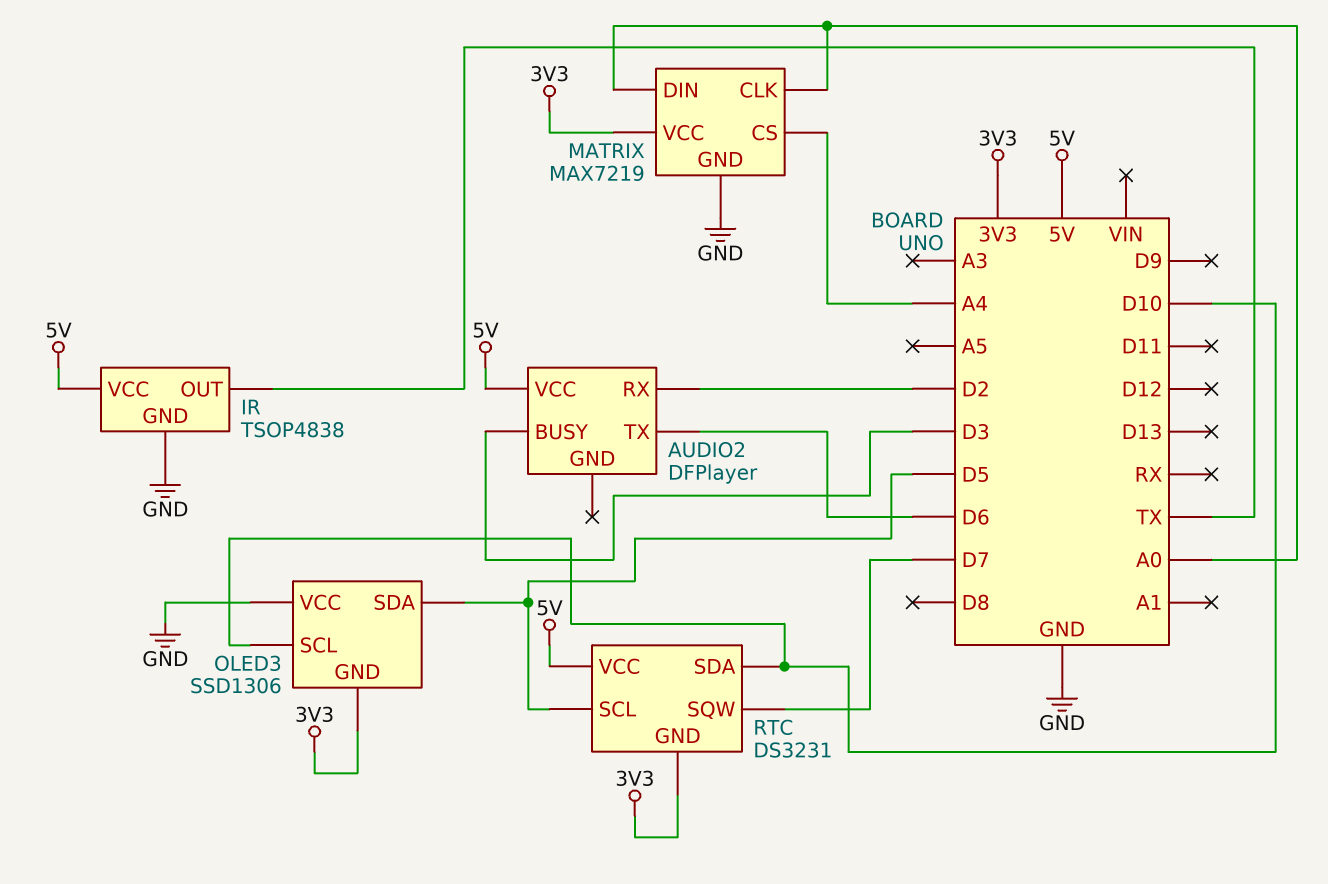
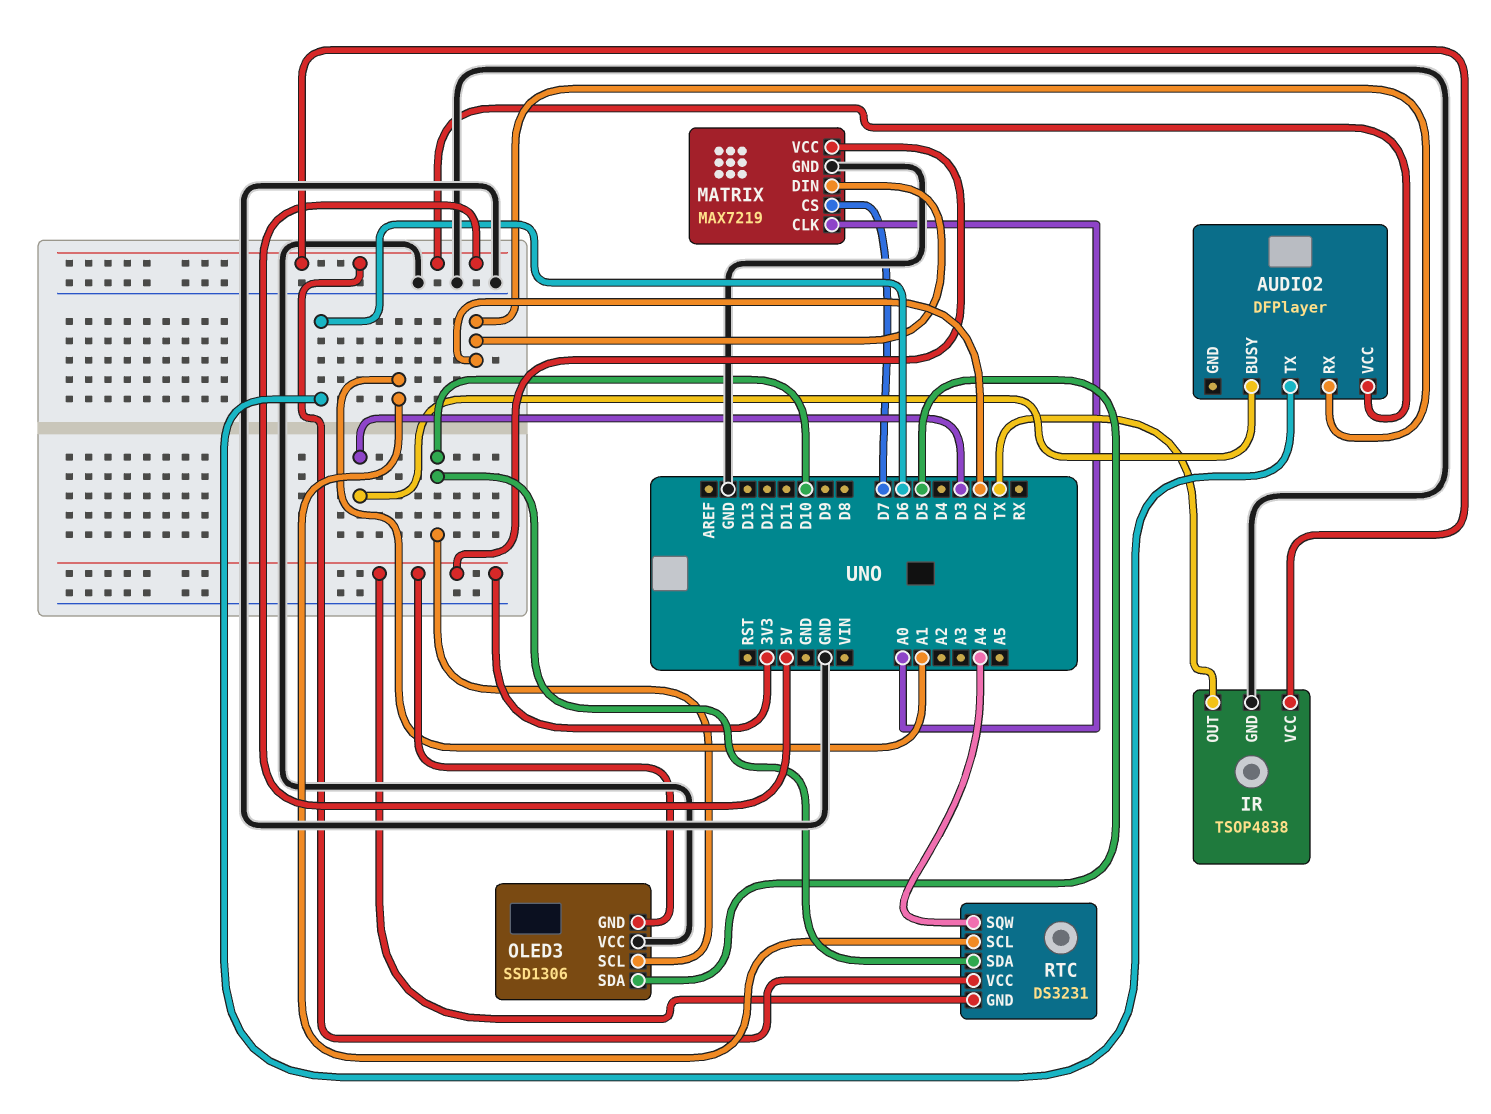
MATRIX pin CS: A4 -> D7
MATRIX pin DIN: A0 -> D2
RTC pin SCL: D5 -> A1
RTC pin SQW: D7 -> A4

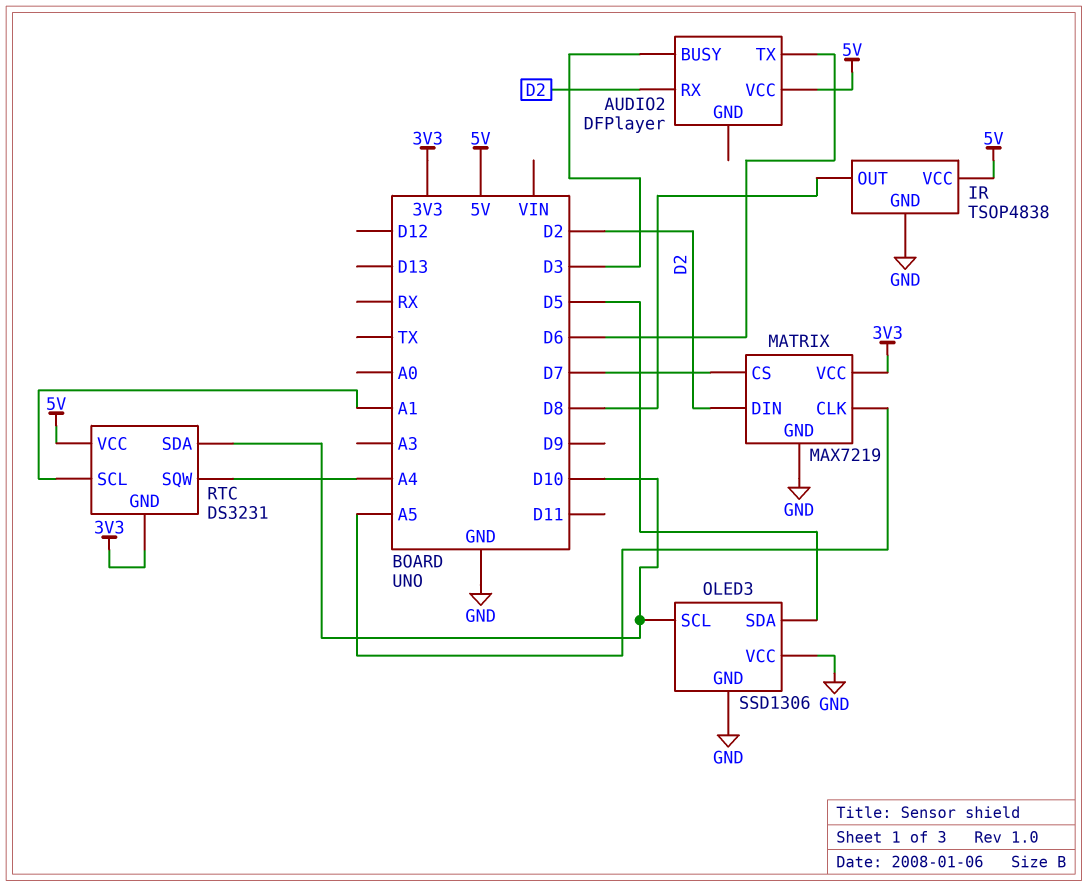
IR pin OUT: TX -> D8
MATRIX pin CLK: A0 -> A5
OLED3 pin GND: 3V3 -> GND

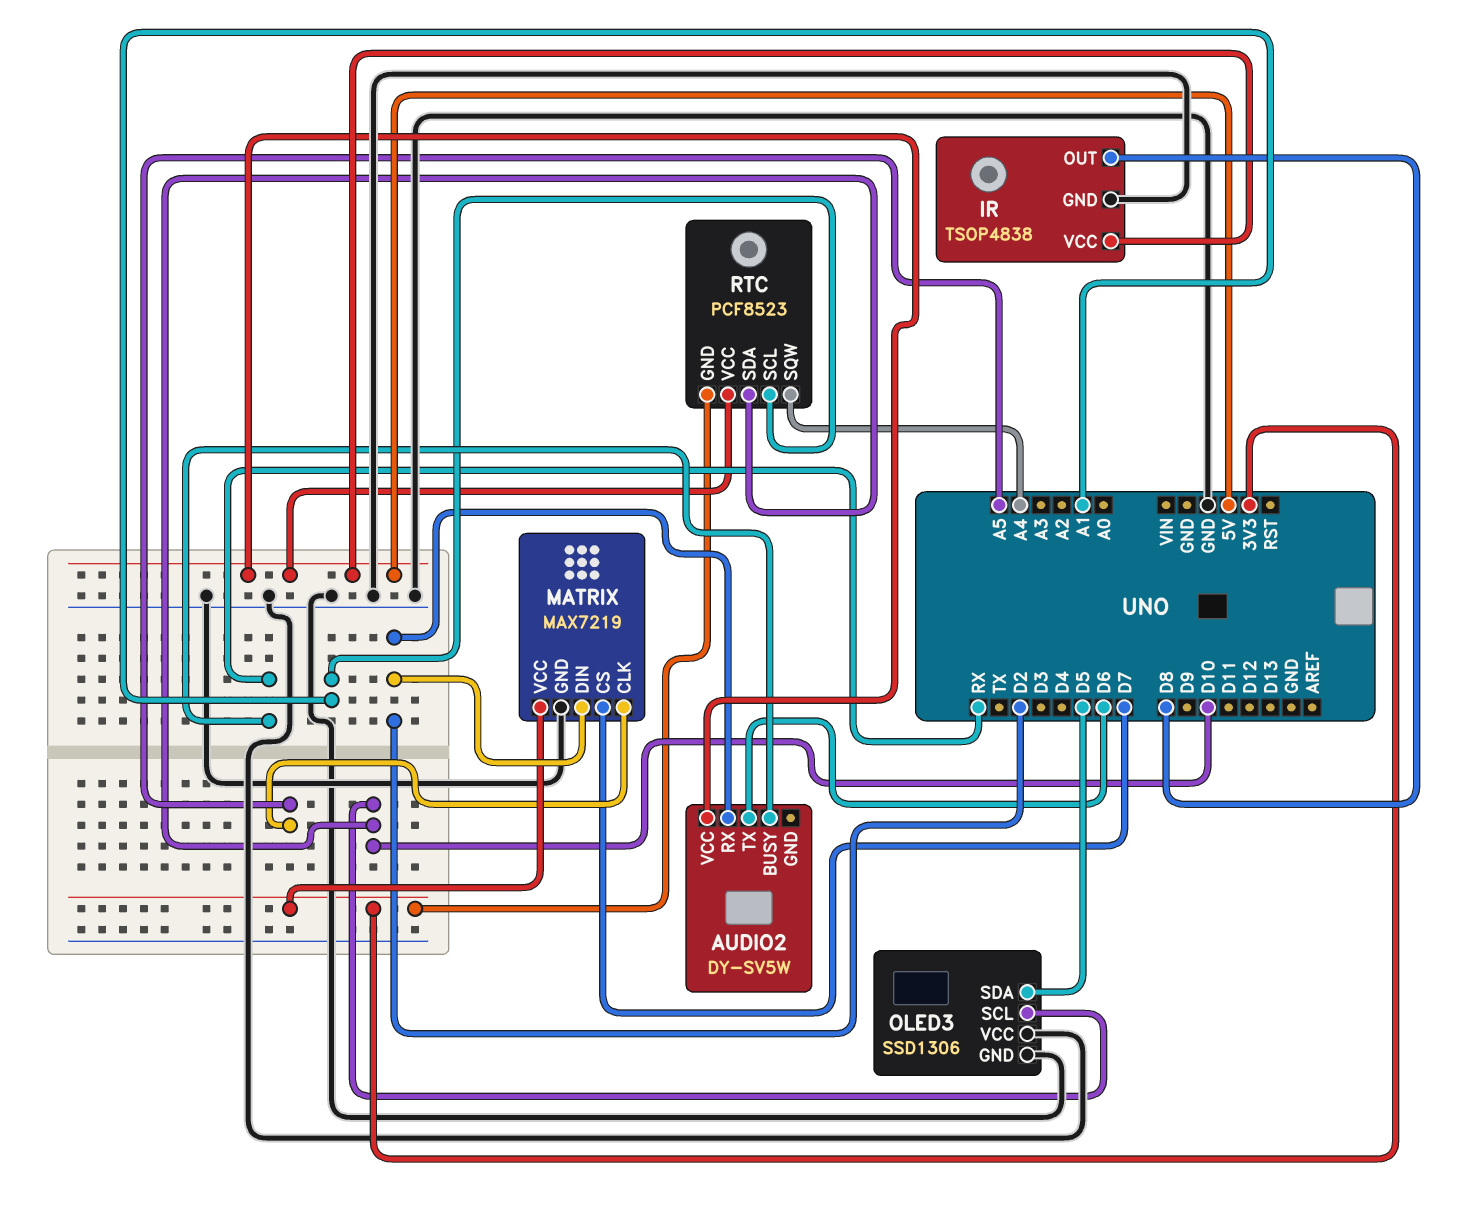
AUDIO2: DFPlayer -> DY-SV5W
AUDIO2 pin BUSY: D3 -> RX
RTC: DS3231 -> PCF8523

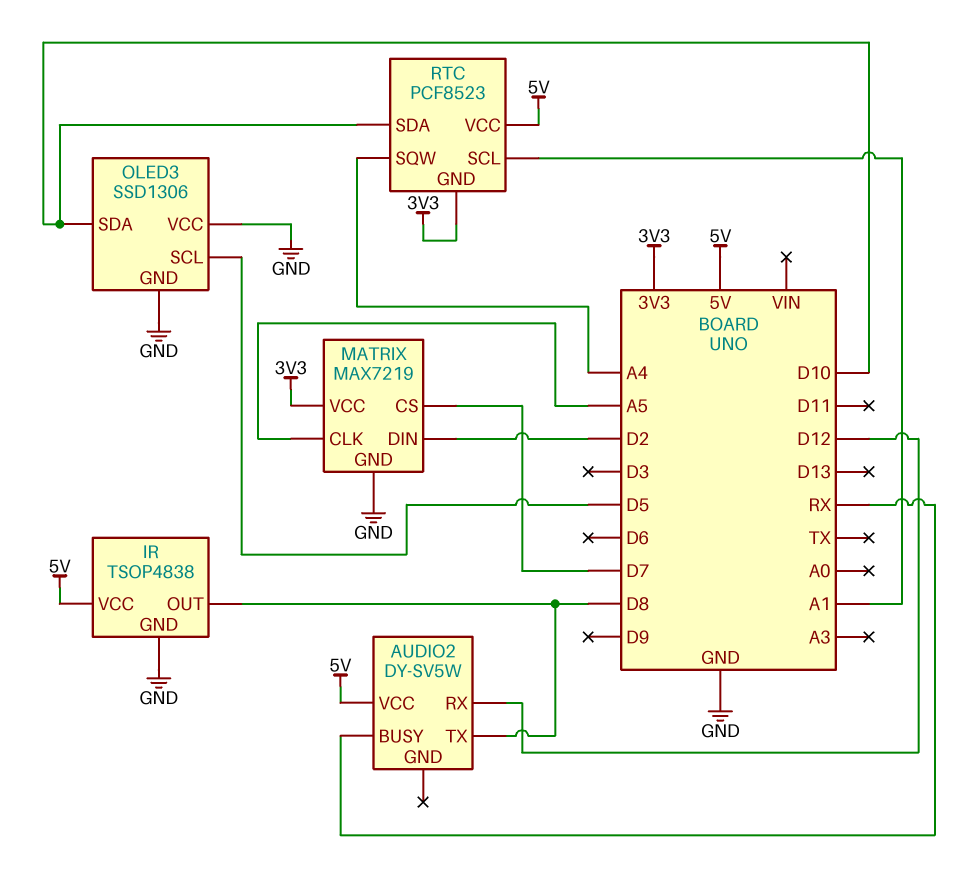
AUDIO2 pin RX: D2 -> D12
AUDIO2 pin TX: D6 -> D8
OLED3 pin SCL: D10 -> D5
OLED3 pin SDA: D5 -> D10

